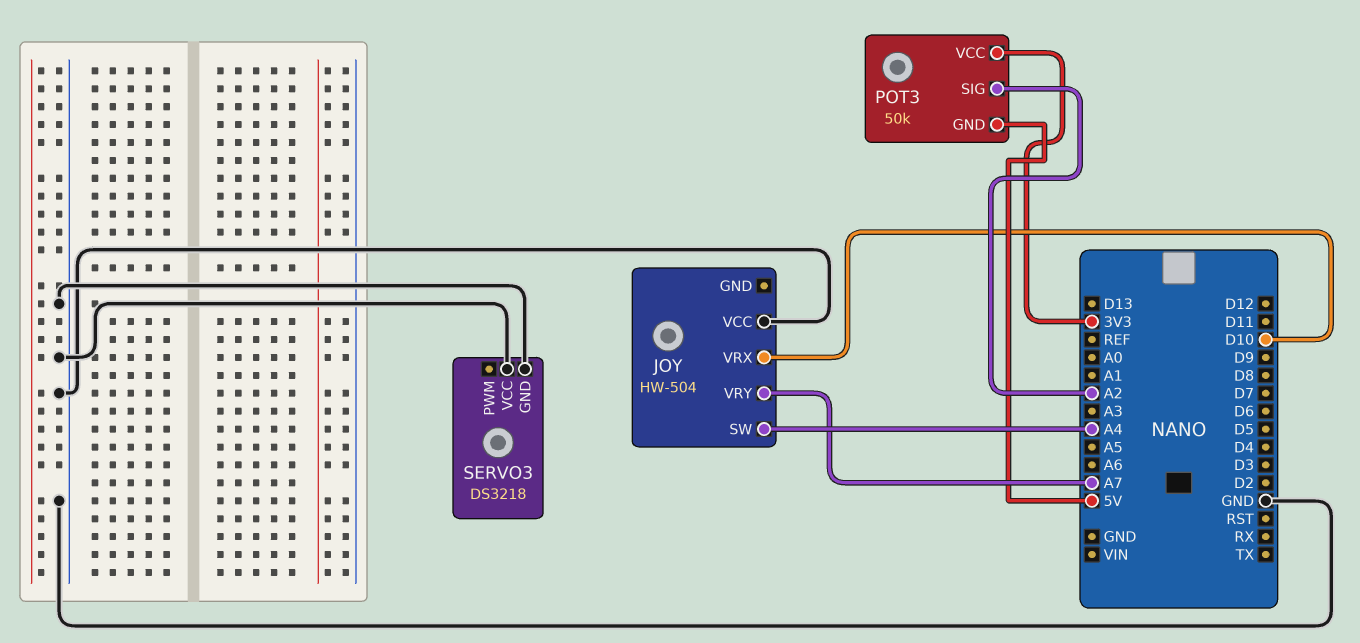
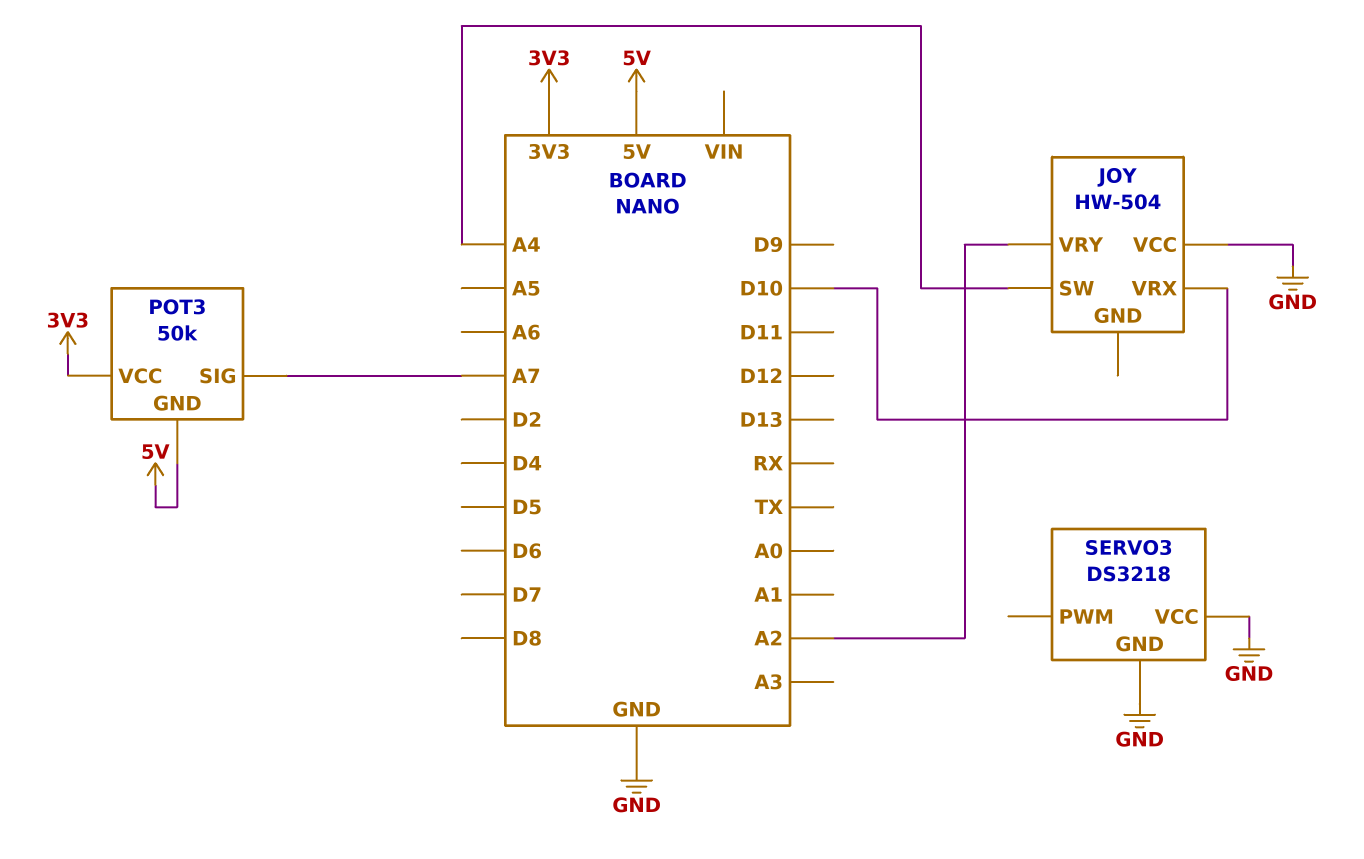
JOY pin VRY: A7 -> A2
POT3 pin SIG: A2 -> A7

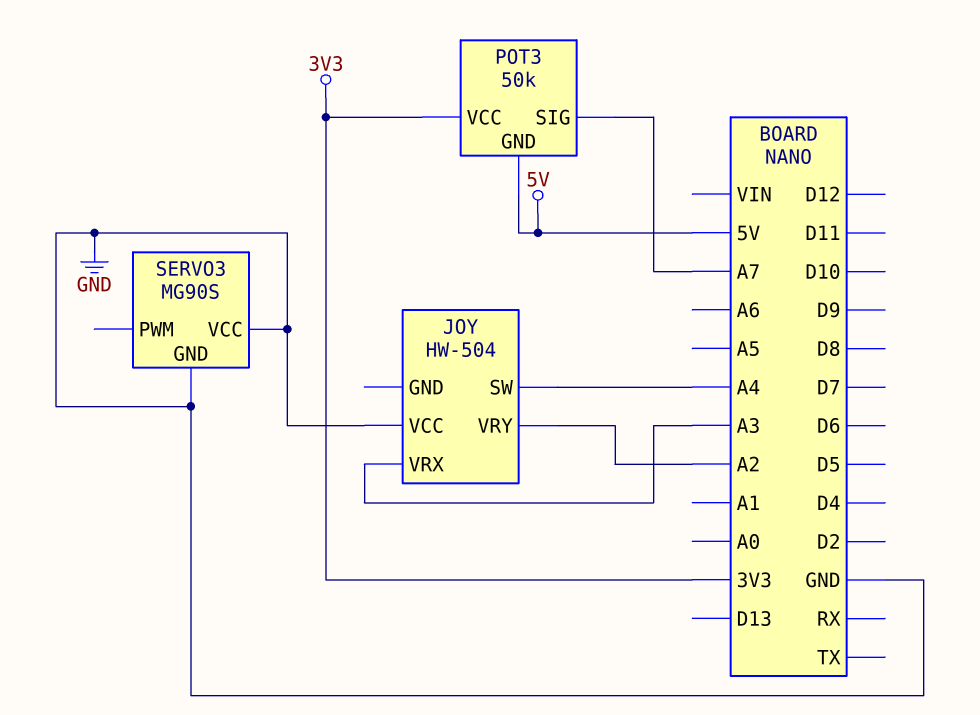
JOY pin VRX: D10 -> A3
SERVO3: DS3218 -> MG90S

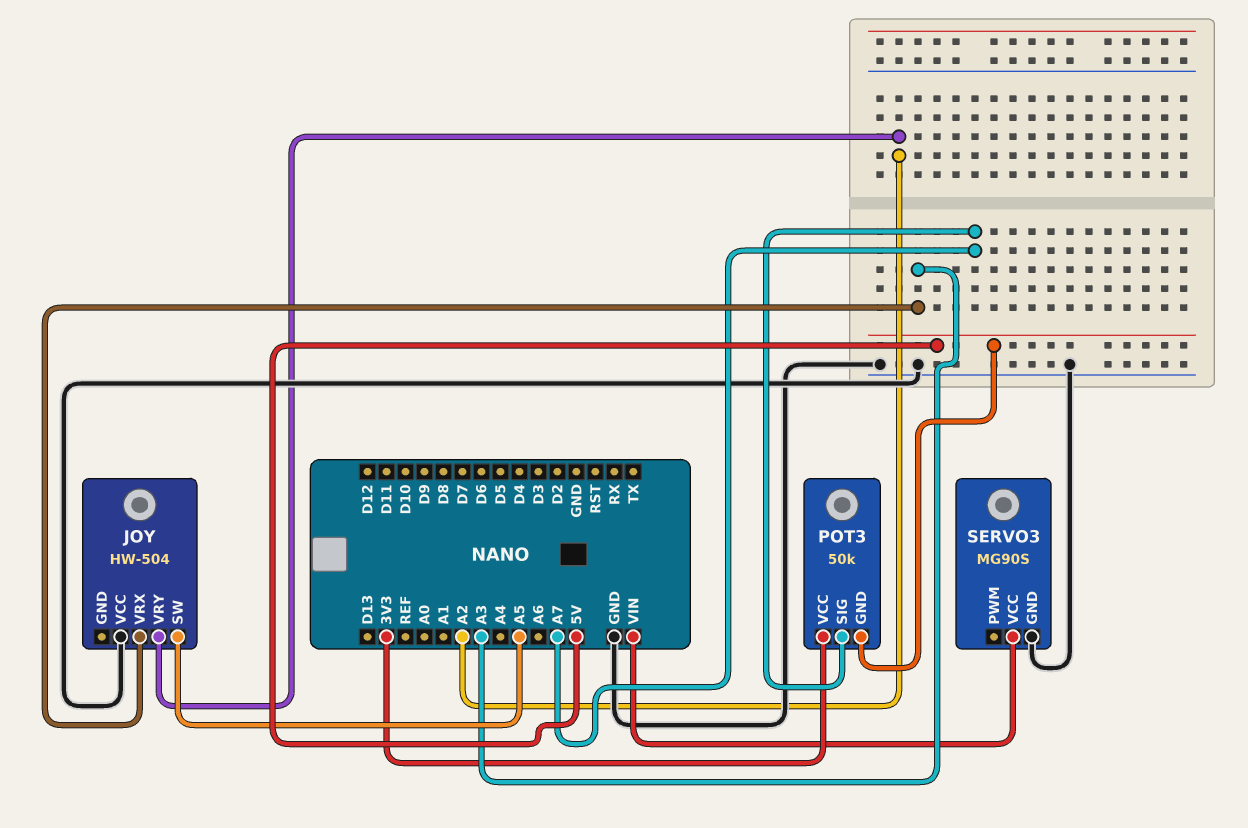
JOY pin SW: A4 -> A5
SERVO3 pin VCC: GND -> VIN

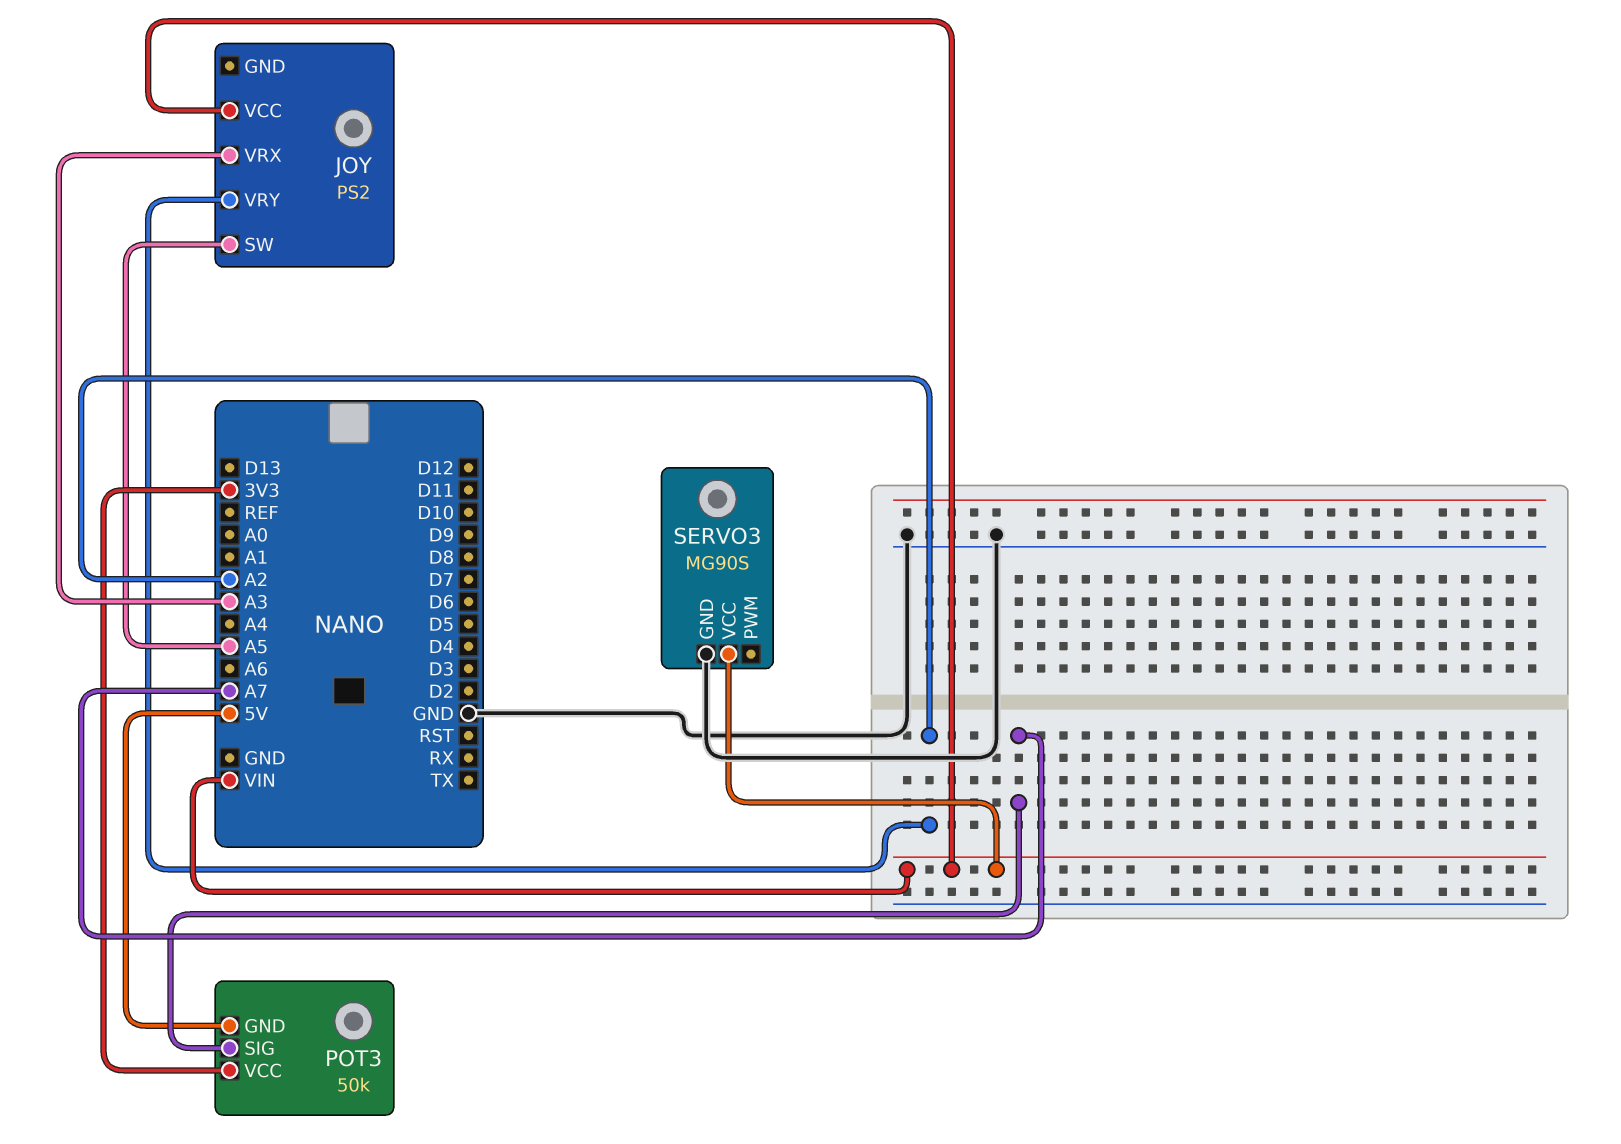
JOY: HW-504 -> PS2
JOY pin VCC: GND -> VIN

